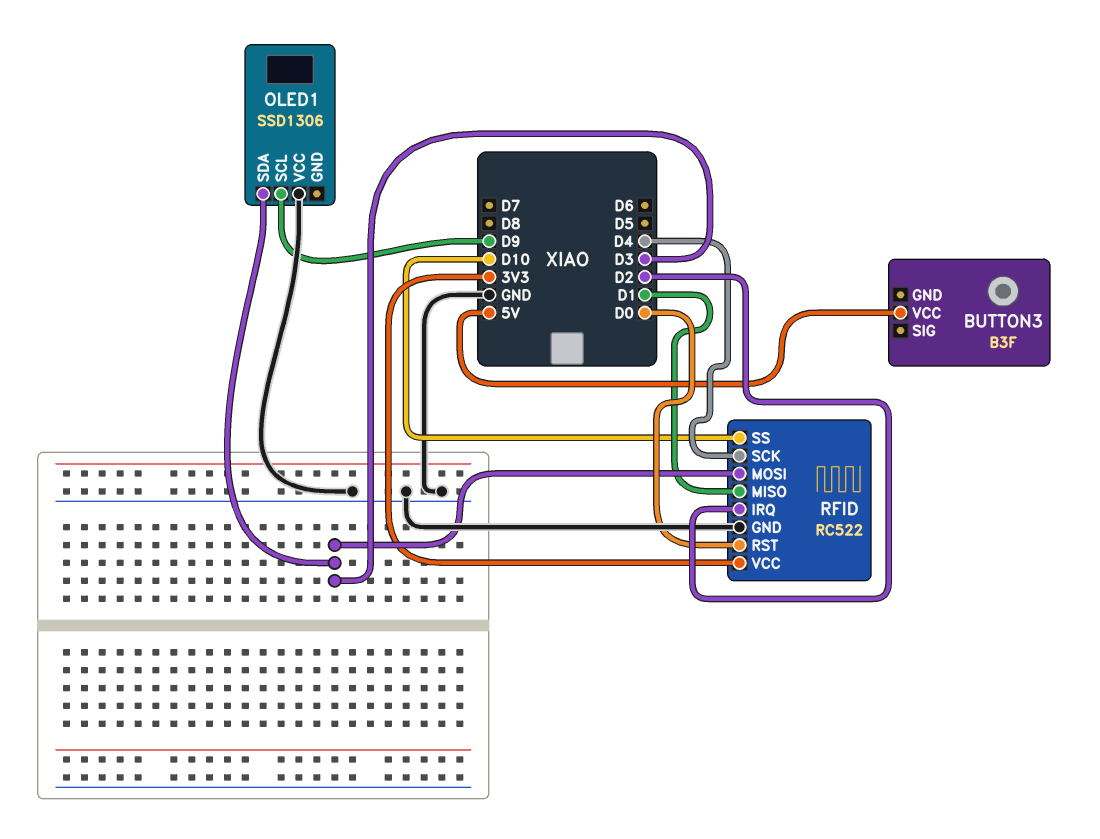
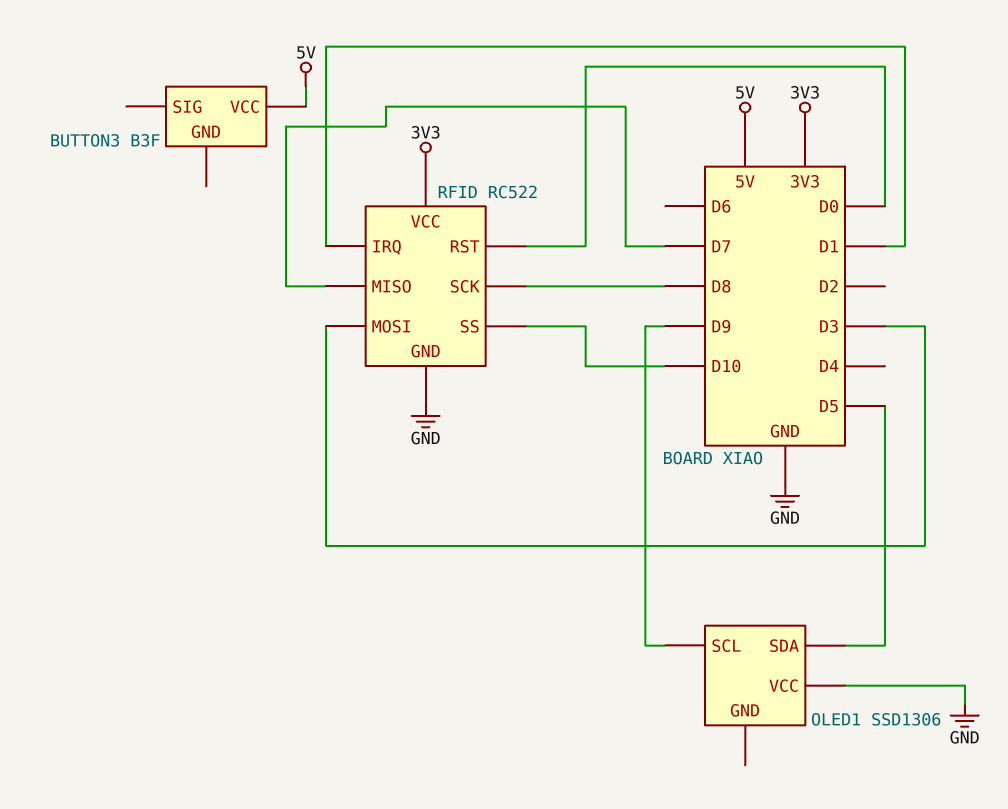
OLED1 pin SDA: D3 -> D5
RFID pin IRQ: D2 -> D1
RFID pin MISO: D1 -> D7
RFID pin SCK: D4 -> D8

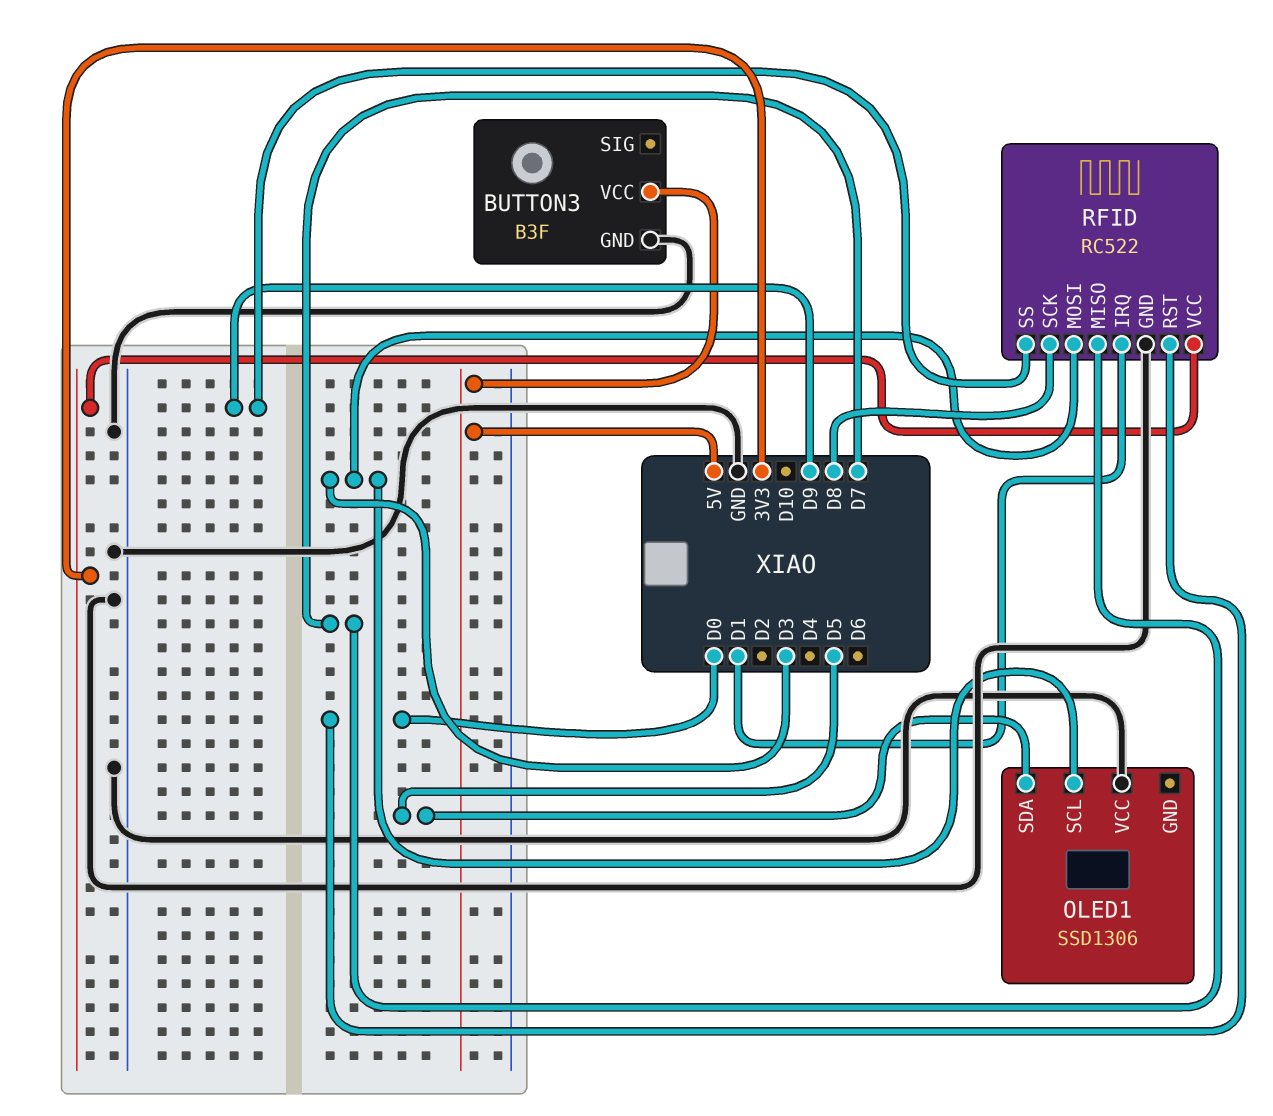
BUTTON3 pin GND: none -> GND
OLED1 pin SCL: D9 -> D3
RFID pin SS: D10 -> D9

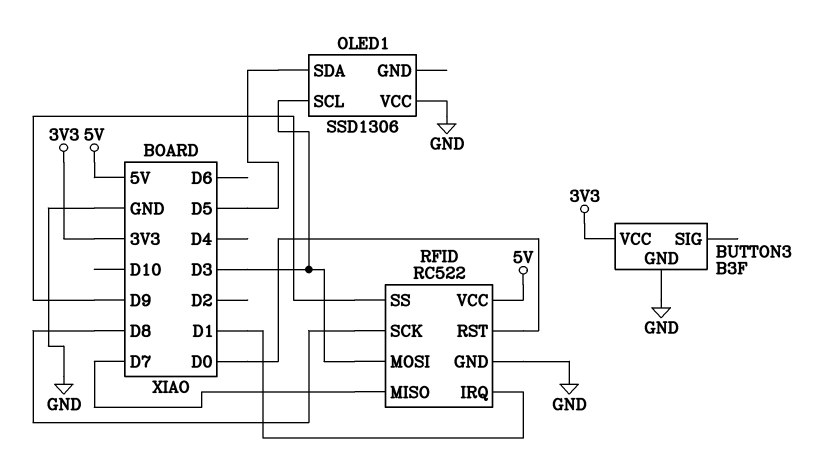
BUTTON3 pin VCC: 5V -> 3V3
RFID pin VCC: 3V3 -> 5V

